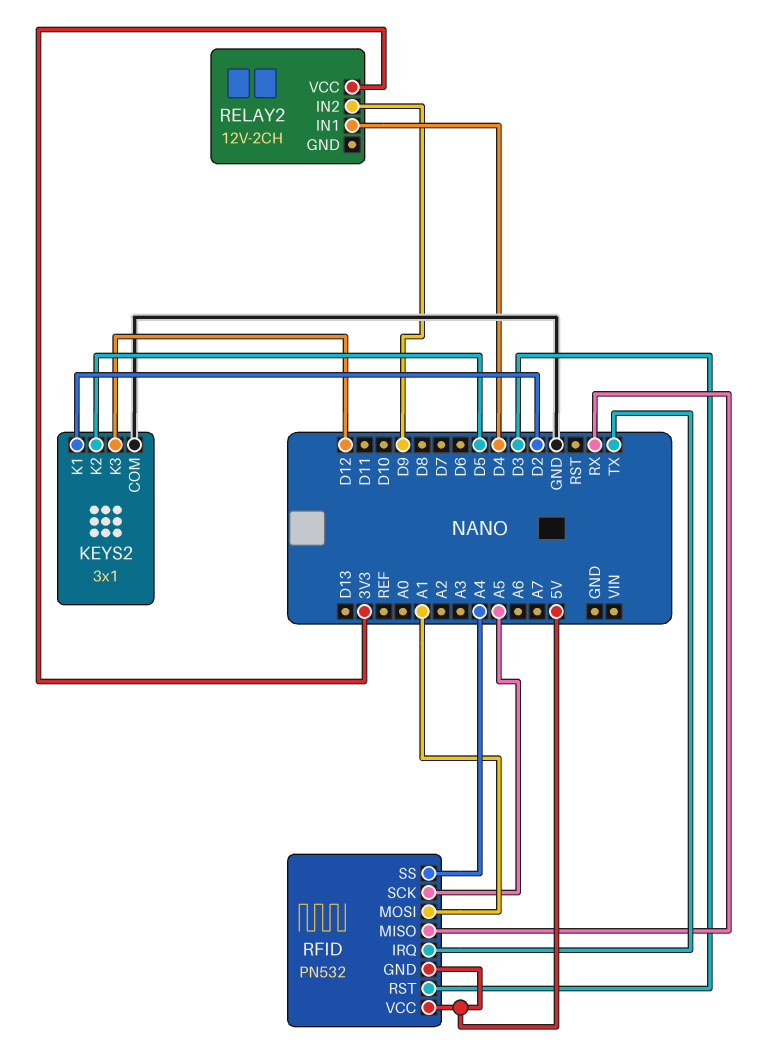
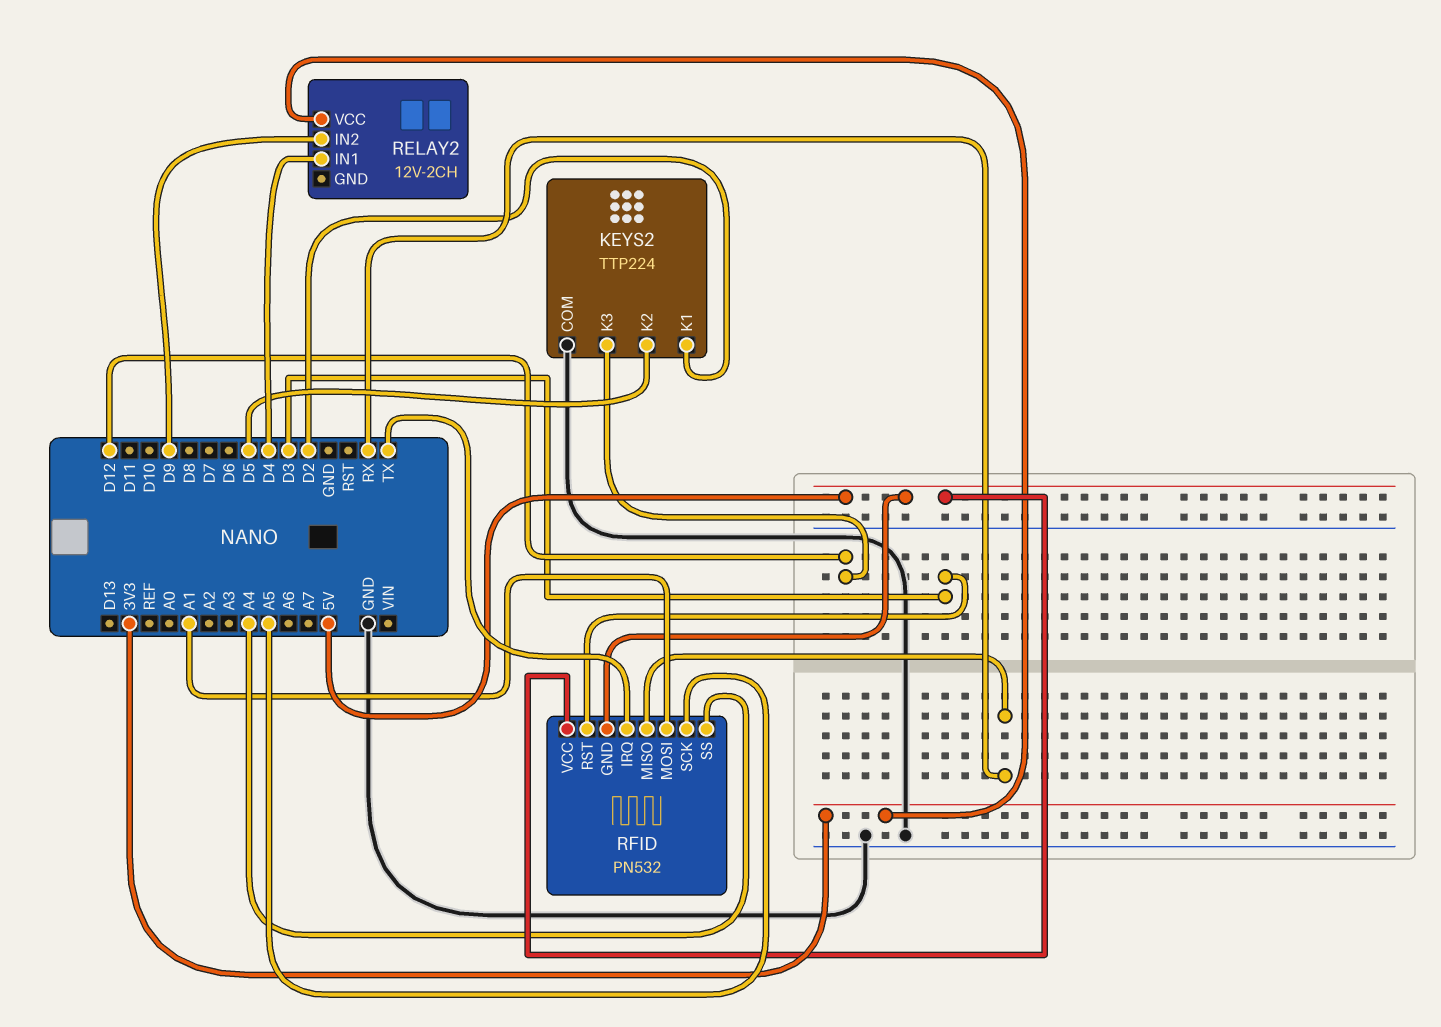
KEYS2: 3x1 -> TTP224

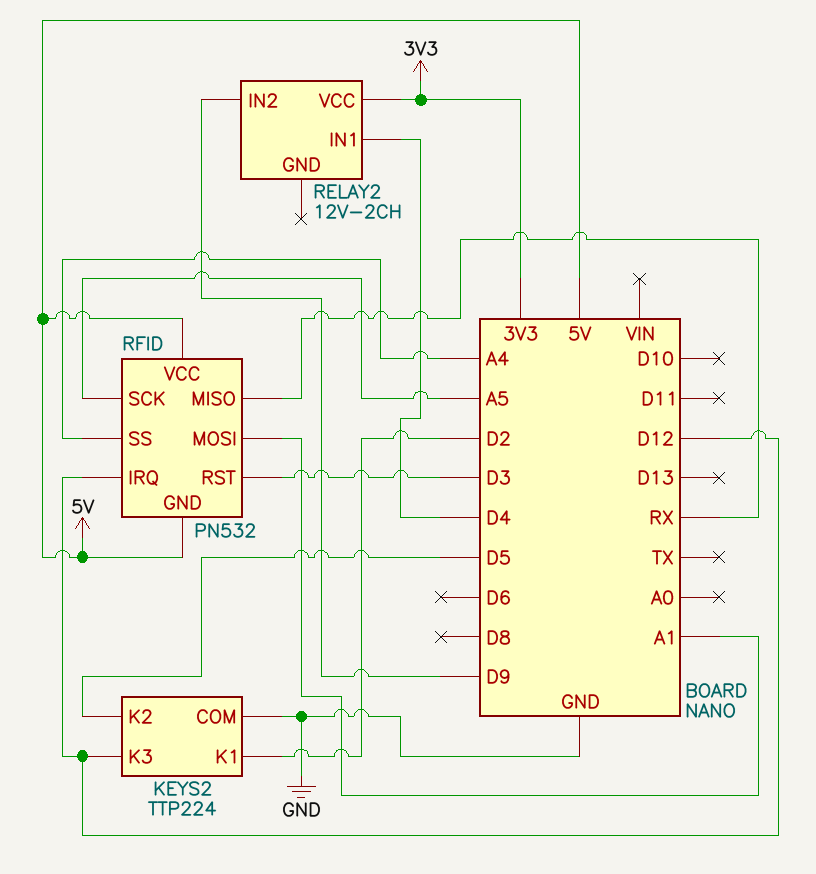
RFID pin IRQ: TX -> D12

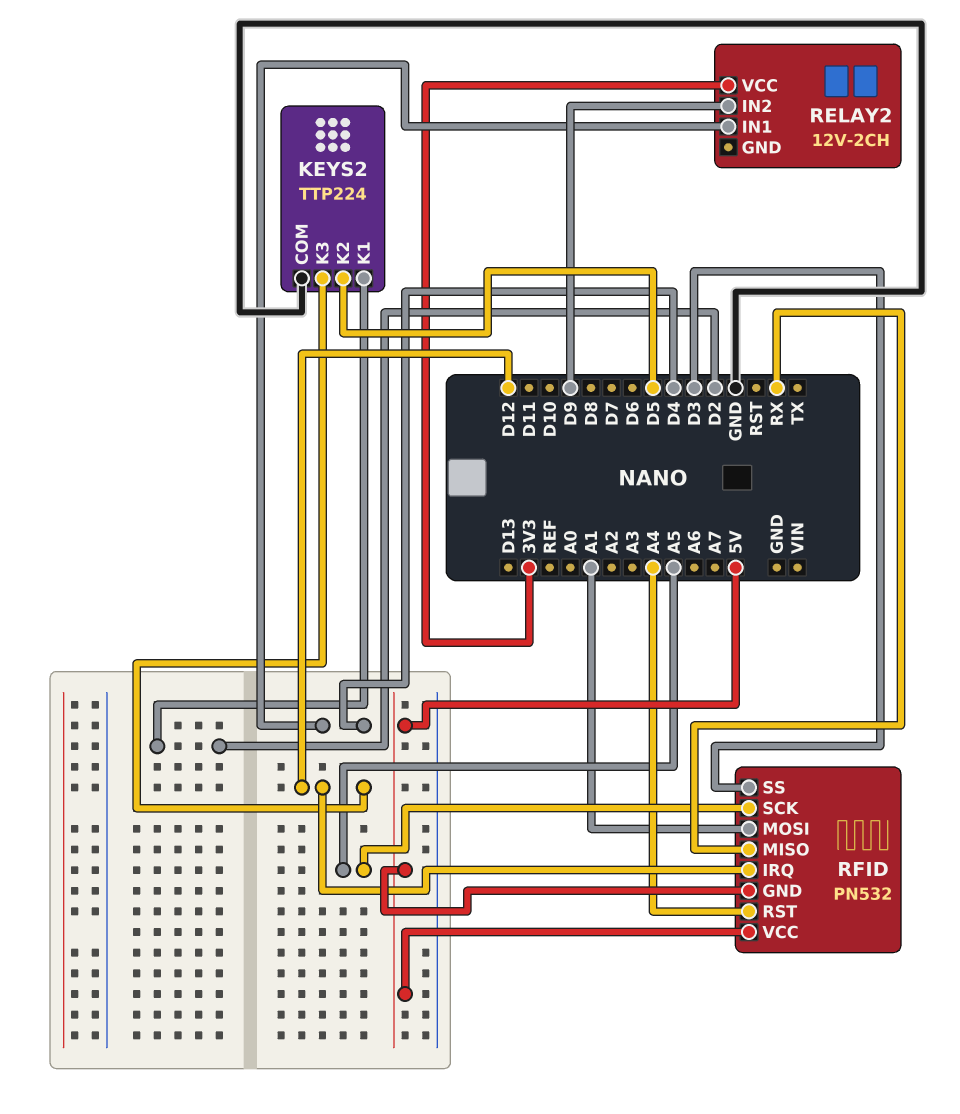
RFID pin RST: D3 -> A4
RFID pin SS: A4 -> D3

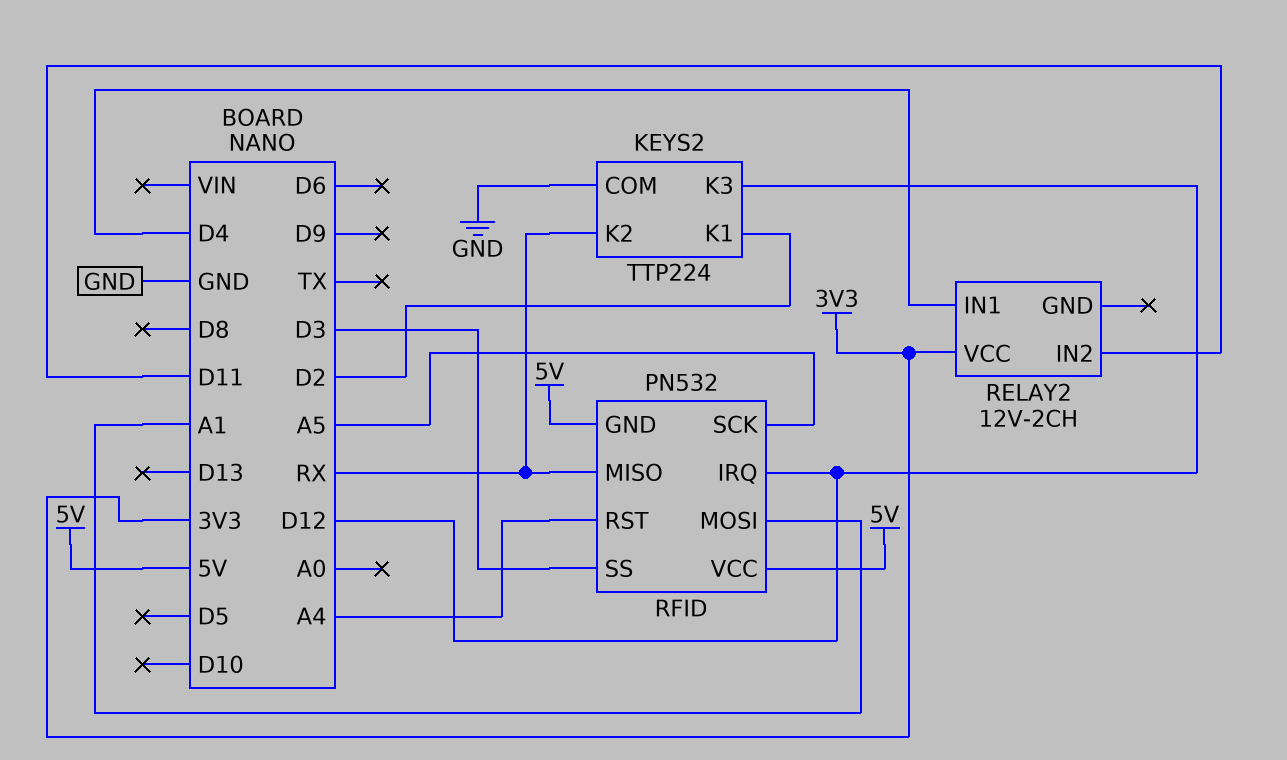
KEYS2 pin K2: D5 -> RX
RELAY2 pin IN2: D9 -> D11

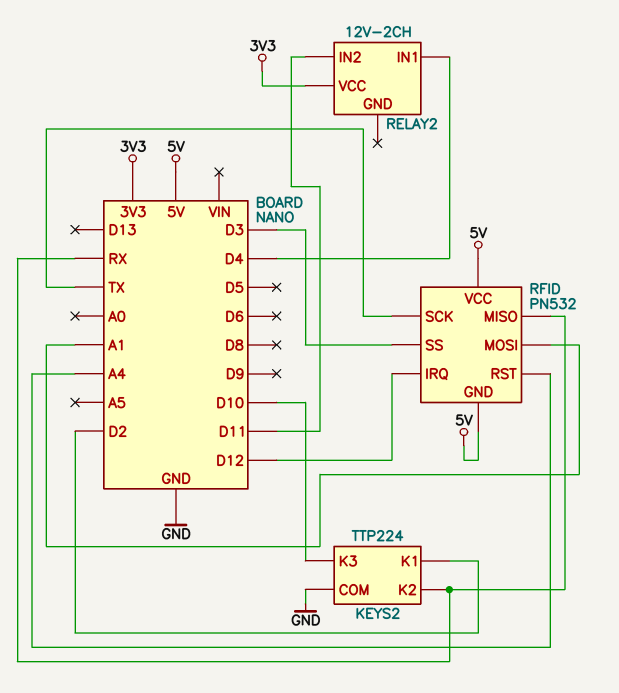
KEYS2 pin K3: D12 -> D10
RFID pin SCK: A5 -> TX

